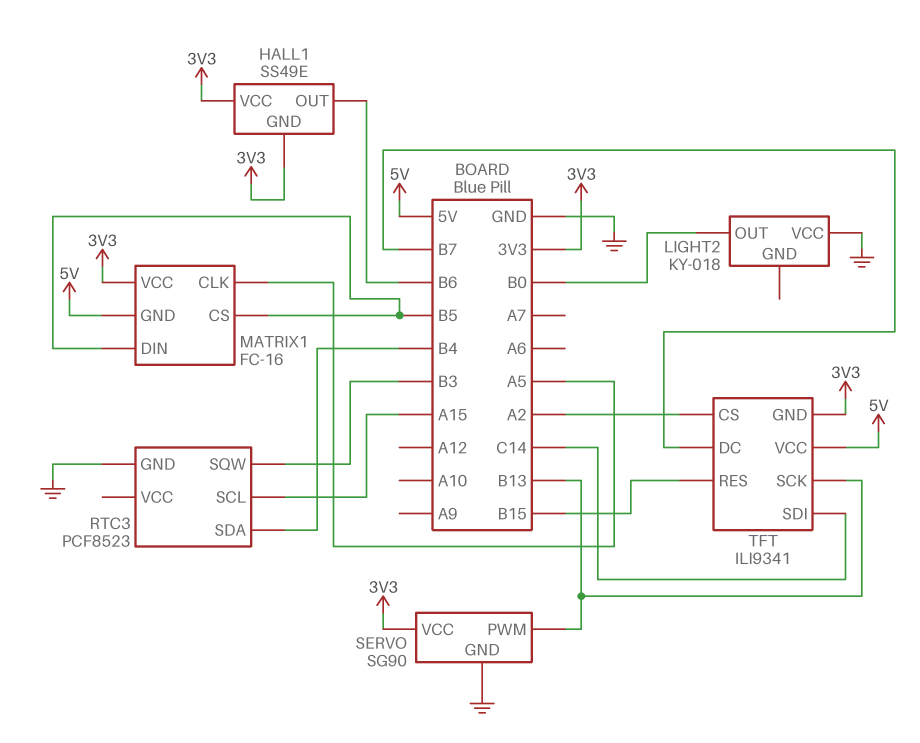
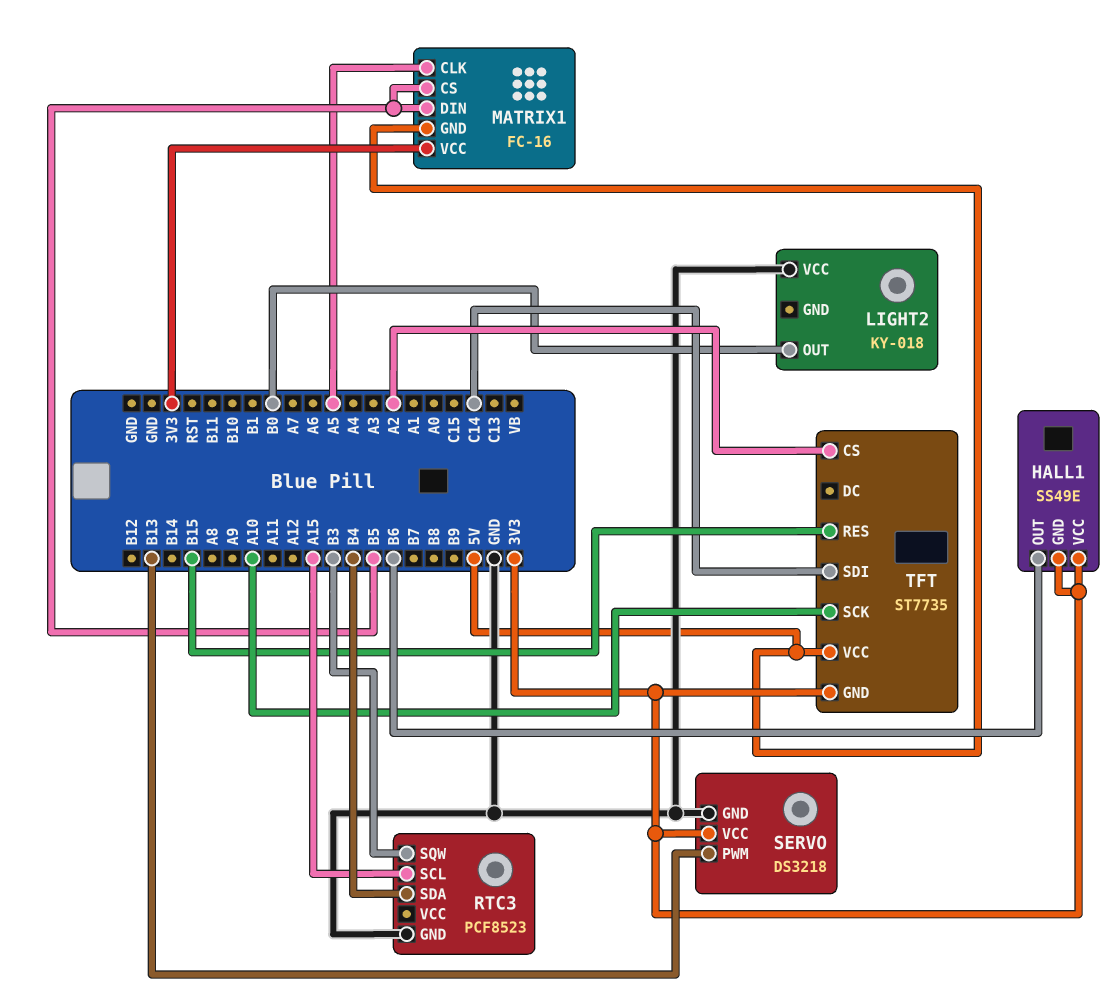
SERVO: SG90 -> DS3218
TFT: ILI9341 -> ST7735
TFT pin DC: B7 -> none
TFT pin SCK: B13 -> A10

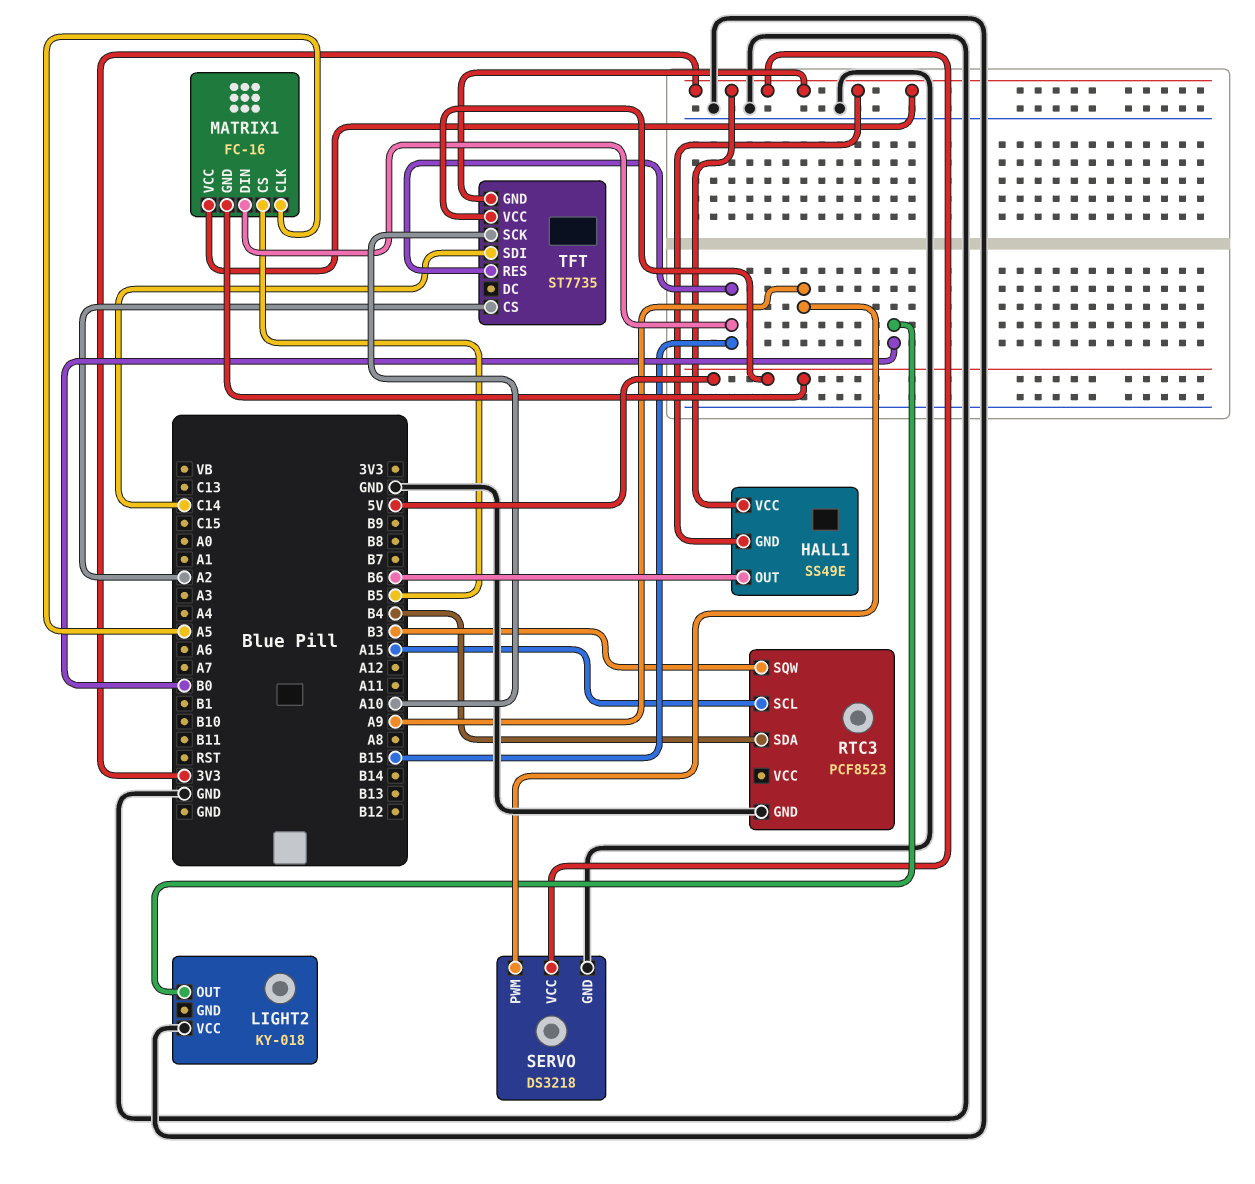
MATRIX1 pin DIN: B5 -> B15
SERVO pin PWM: B13 -> A9

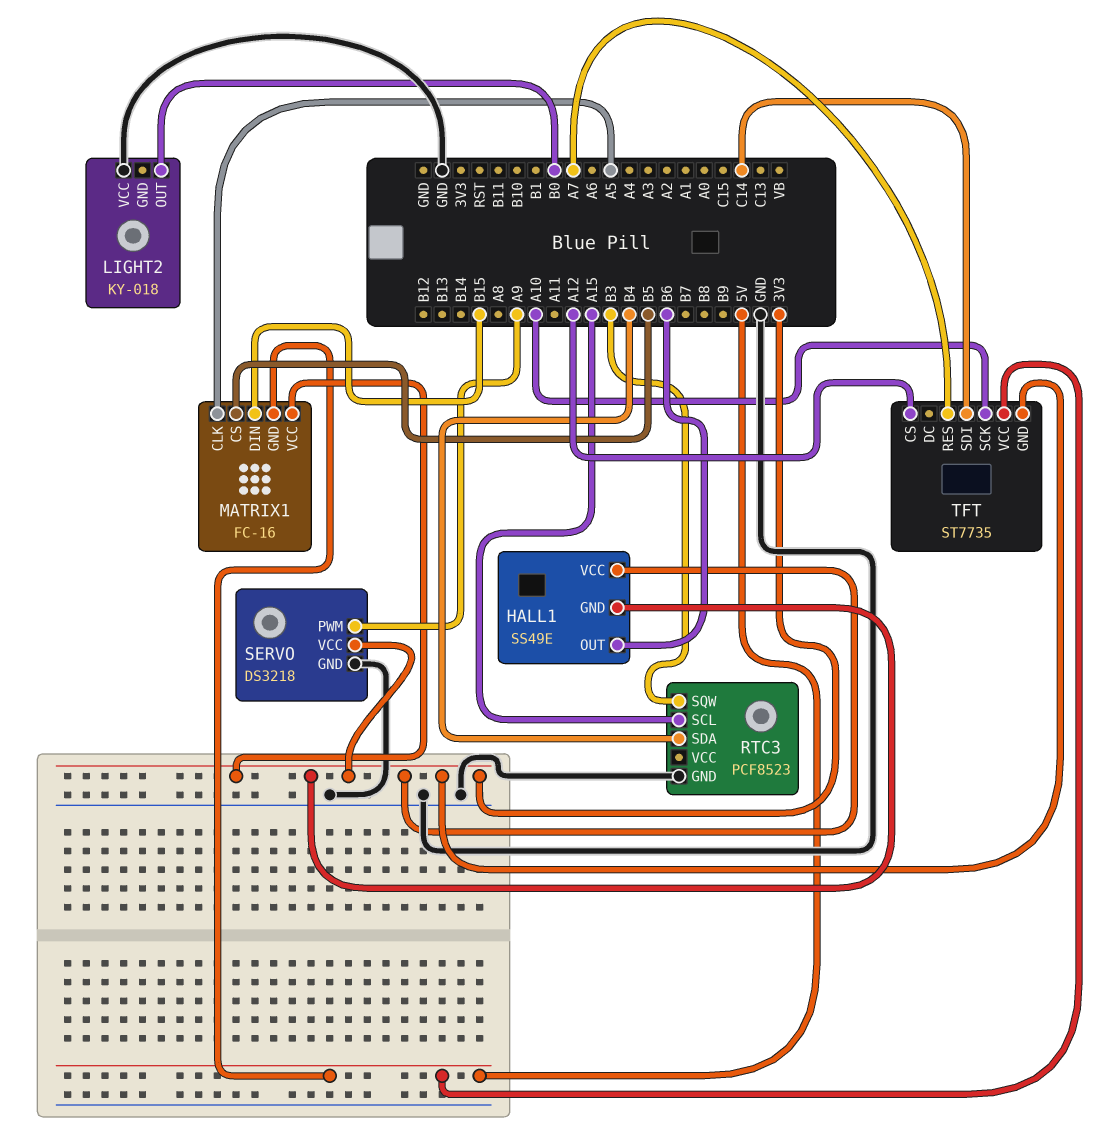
TFT pin CS: A2 -> A12
TFT pin RES: B15 -> A7

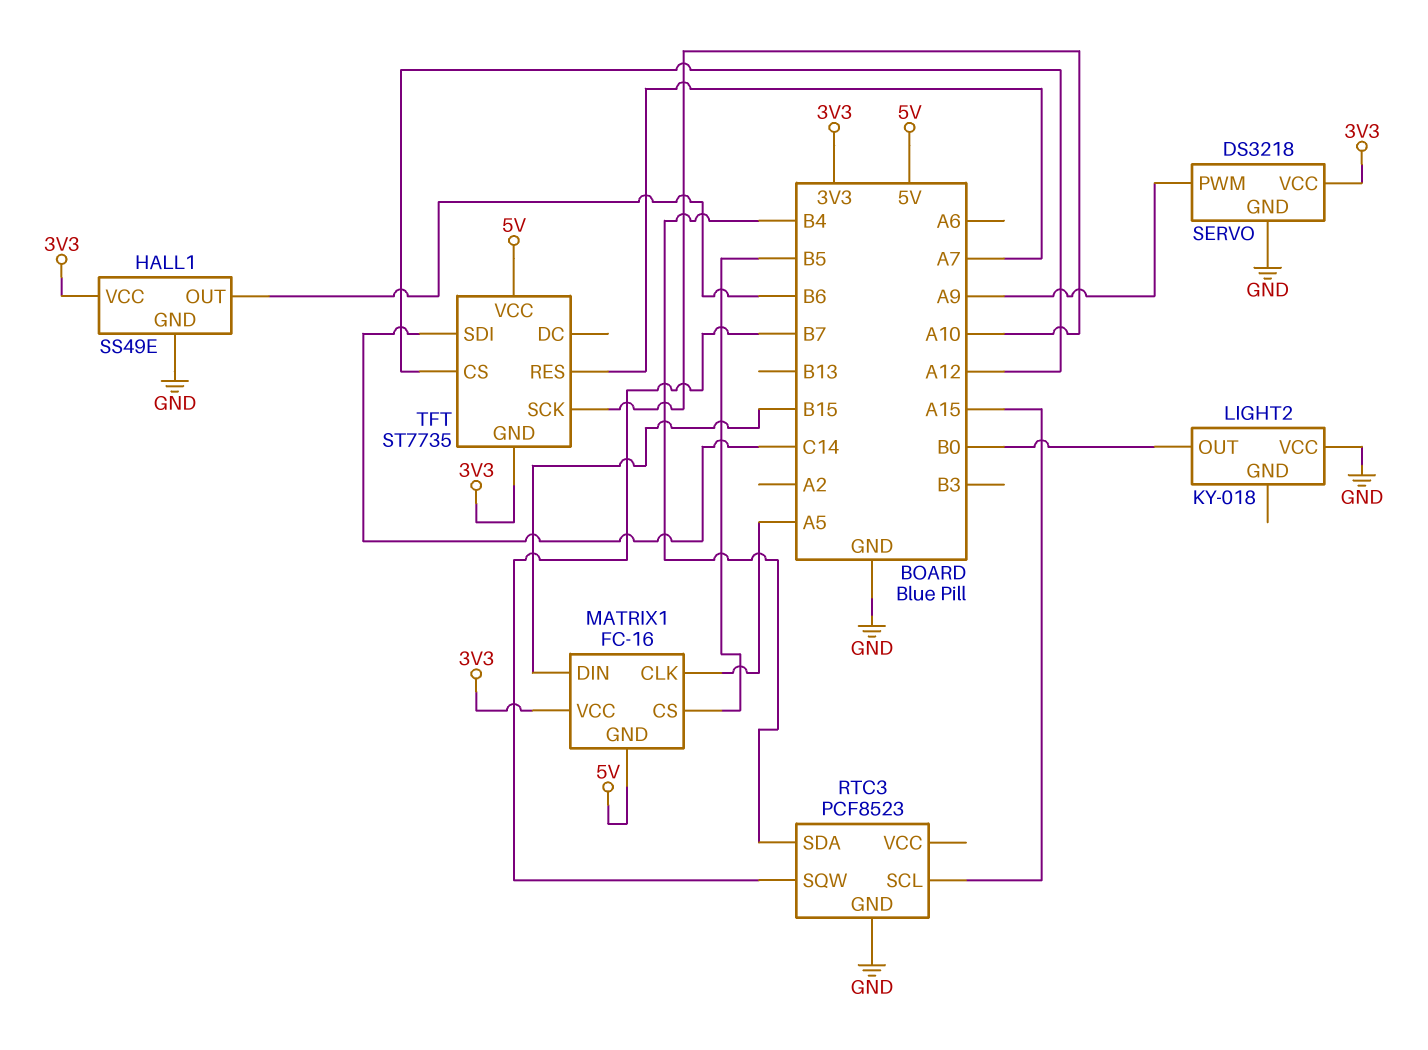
HALL1 pin GND: 3V3 -> GND
RTC3 pin SQW: B3 -> B7

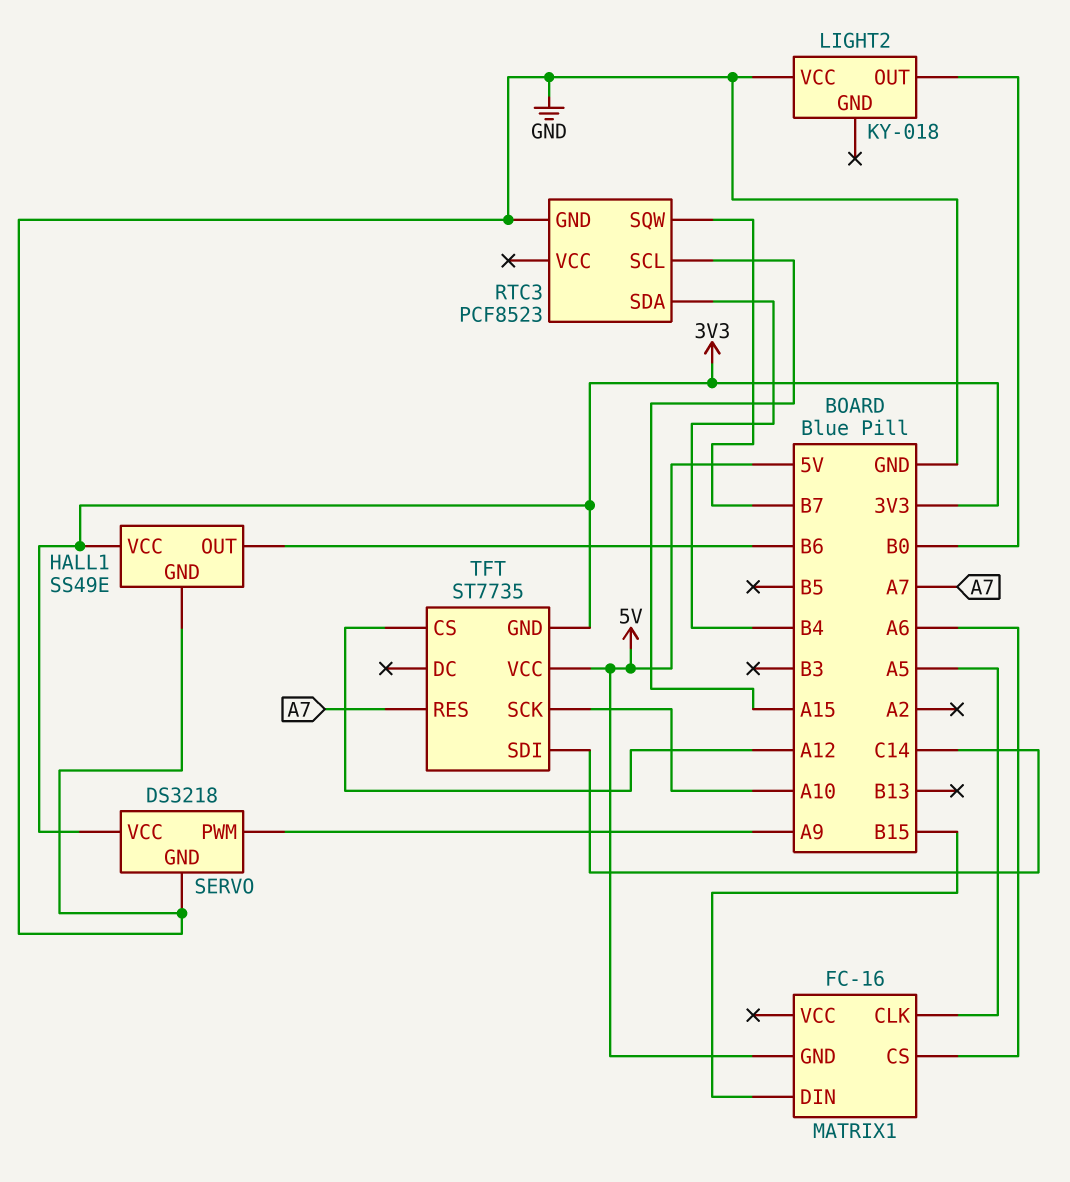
MATRIX1 pin CS: B5 -> A6
MATRIX1 pin VCC: 3V3 -> none

